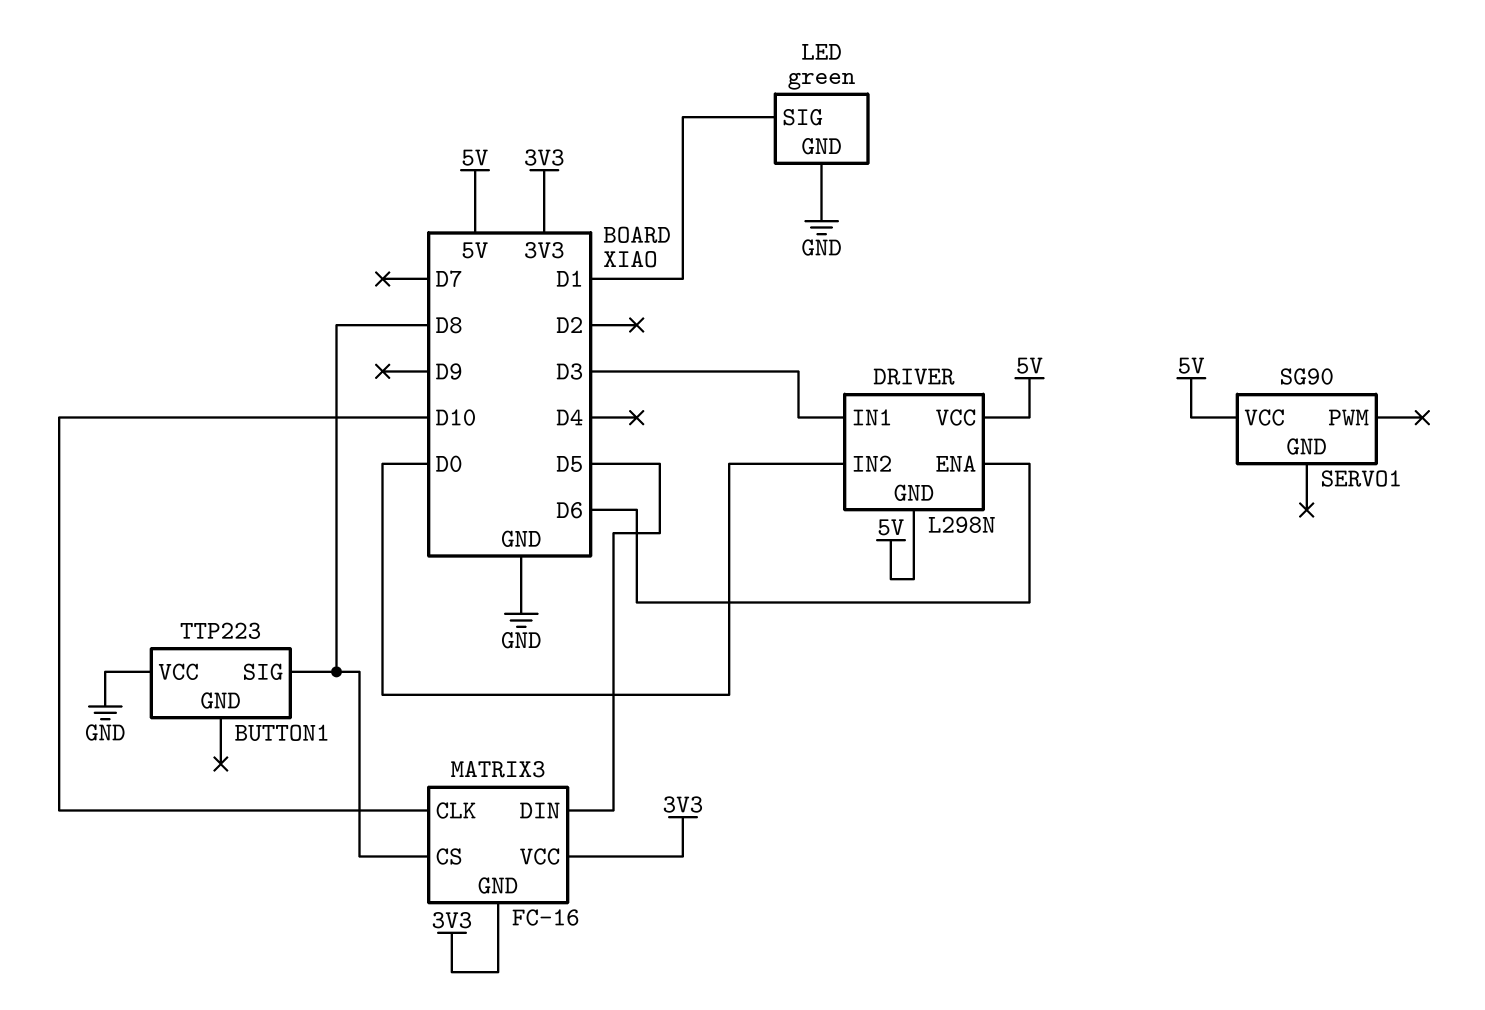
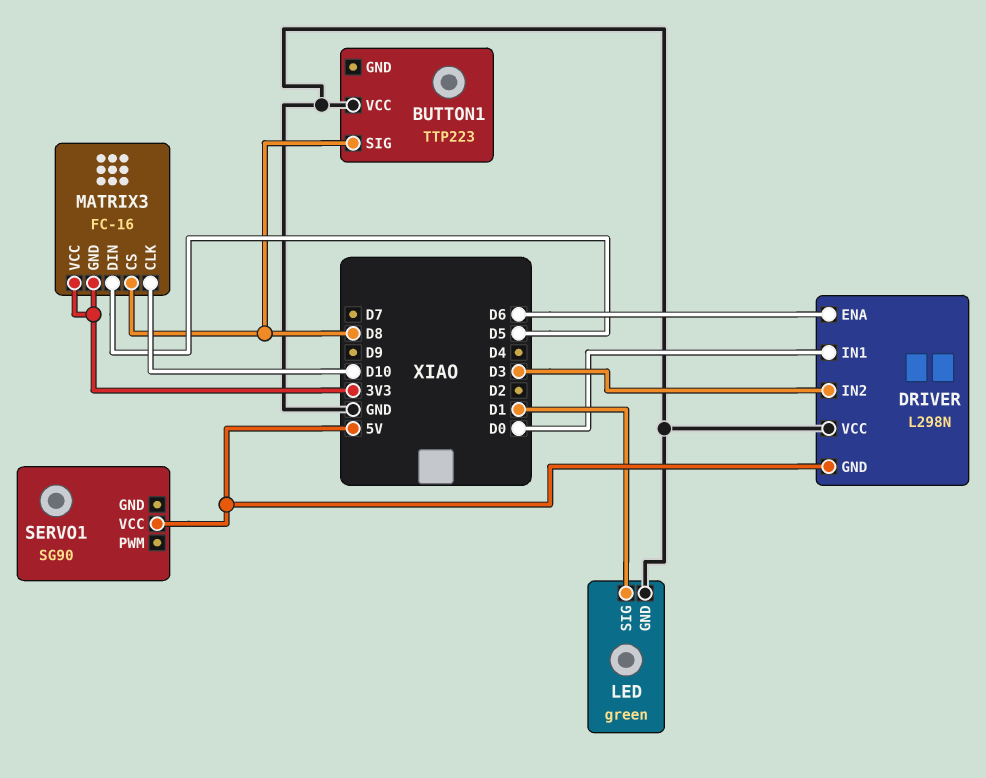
DRIVER pin IN1: D3 -> D0
DRIVER pin IN2: D0 -> D3
DRIVER pin VCC: 5V -> GND

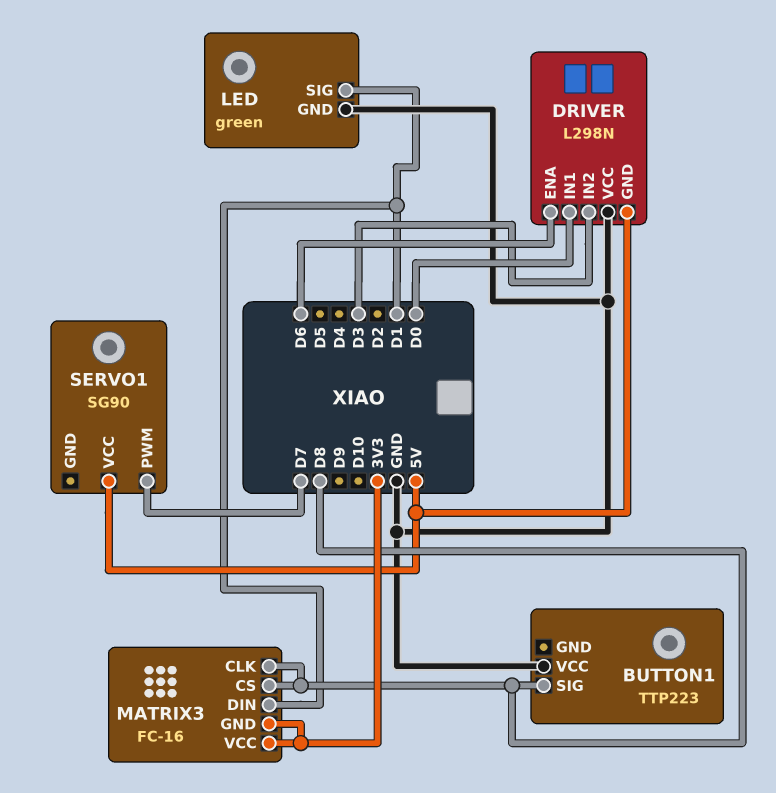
MATRIX3 pin CLK: D10 -> D8
MATRIX3 pin DIN: D5 -> D1
SERVO1 pin PWM: none -> D7

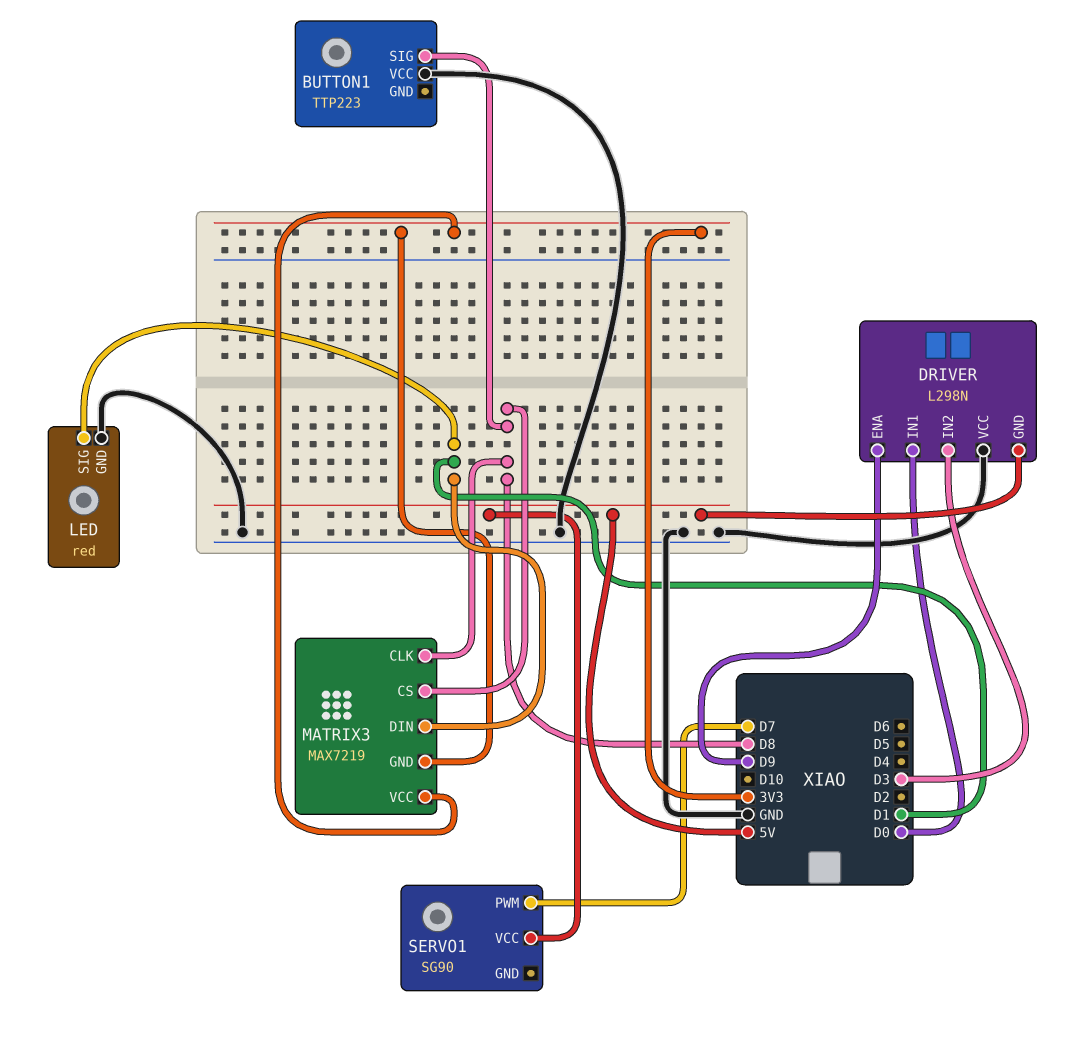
DRIVER pin ENA: D6 -> D9
LED: green -> red
MATRIX3: FC-16 -> MAX7219

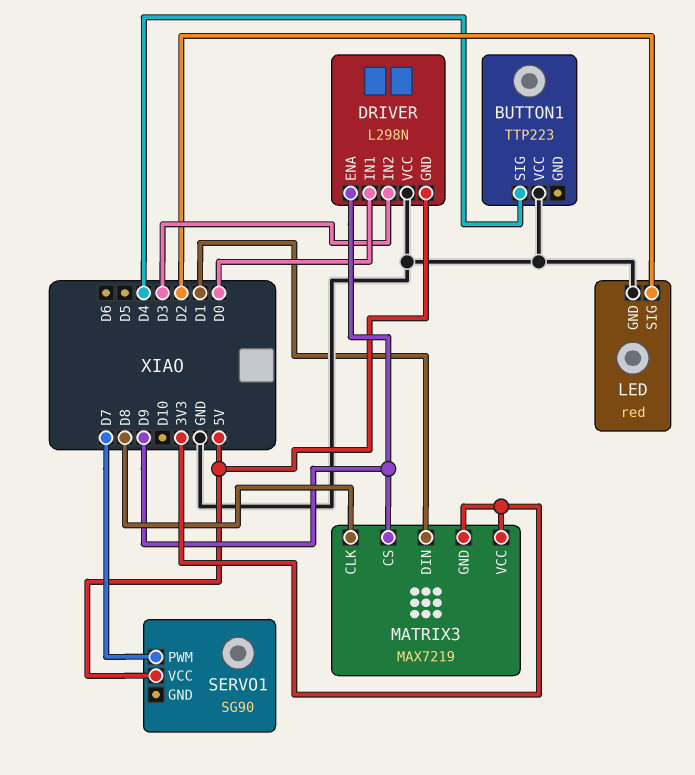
BUTTON1 pin SIG: D8 -> D4
LED pin SIG: D1 -> D2
MATRIX3 pin CS: D8 -> D9

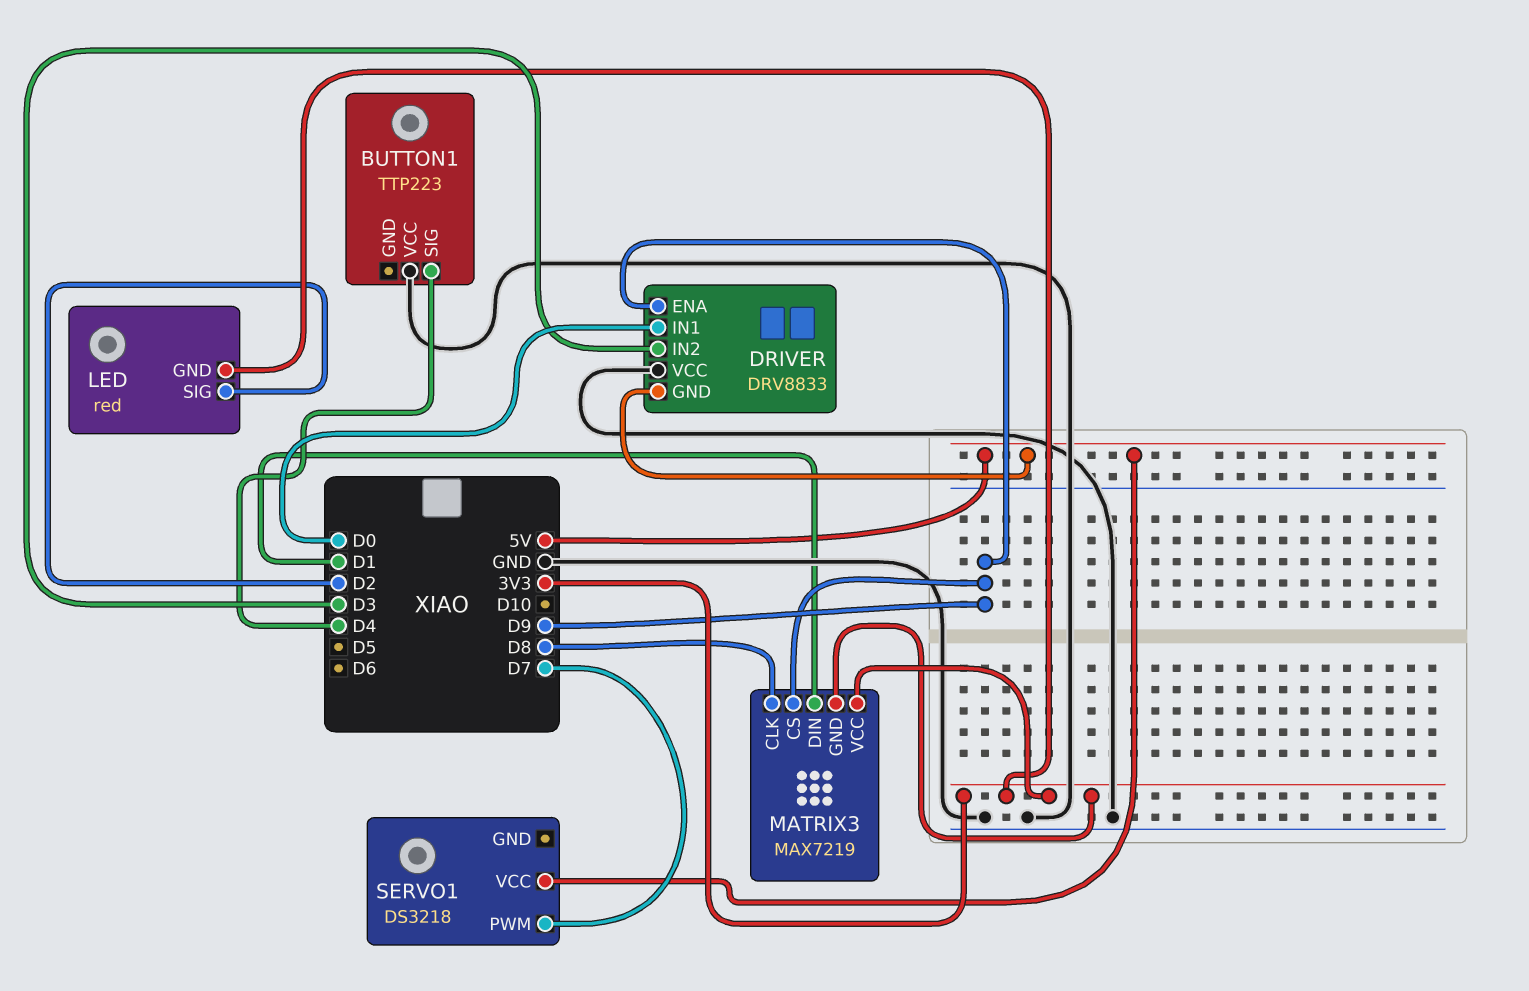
DRIVER: L298N -> DRV8833
LED pin GND: GND -> 3V3
SERVO1: SG90 -> DS3218

